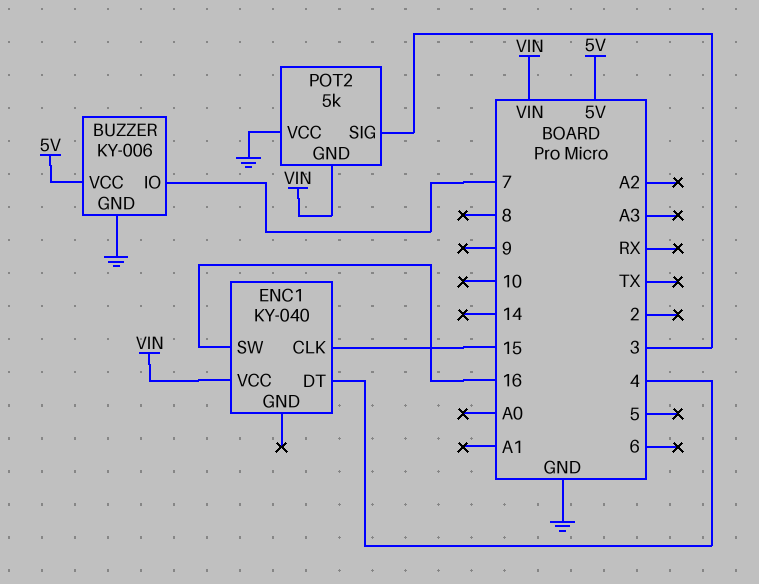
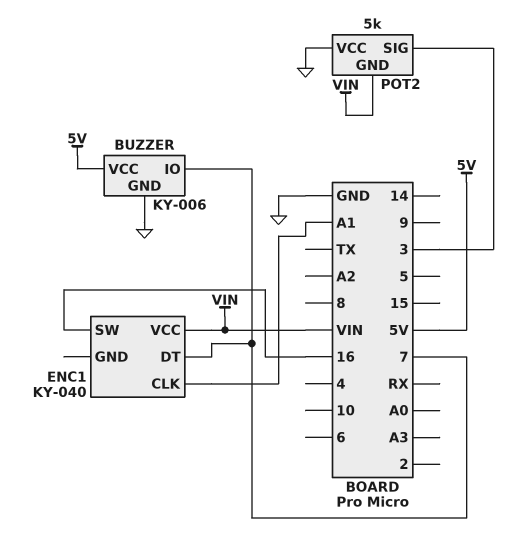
ENC1 pin CLK: 15 -> A1
ENC1 pin DT: 4 -> 7

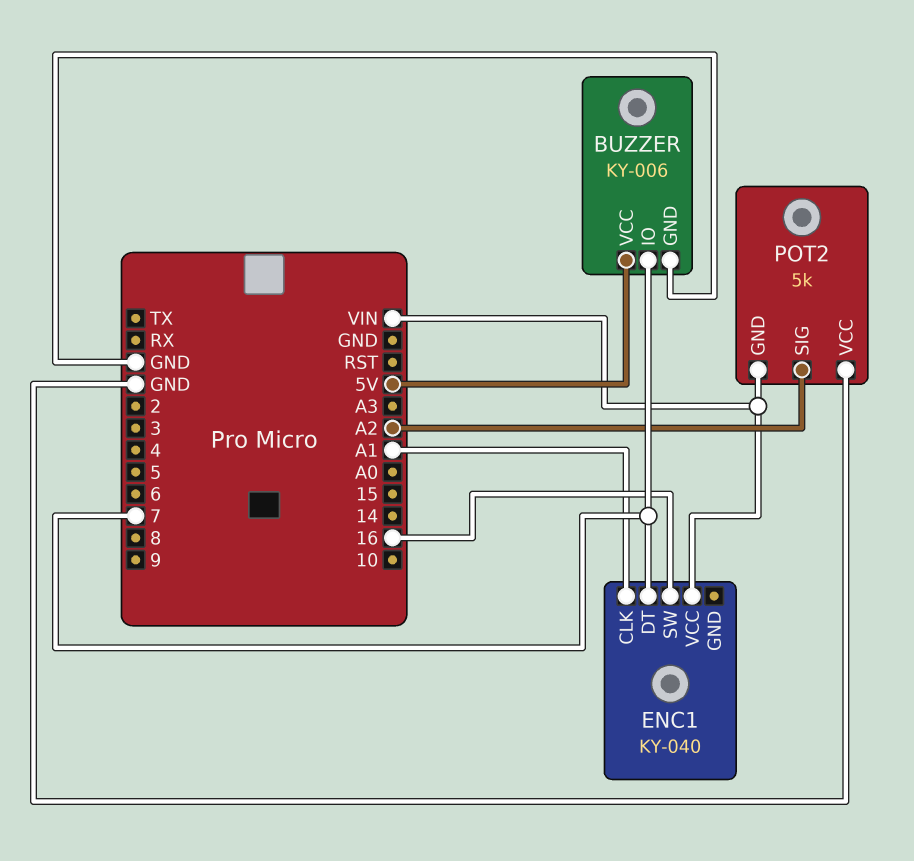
POT2 pin SIG: 3 -> A2

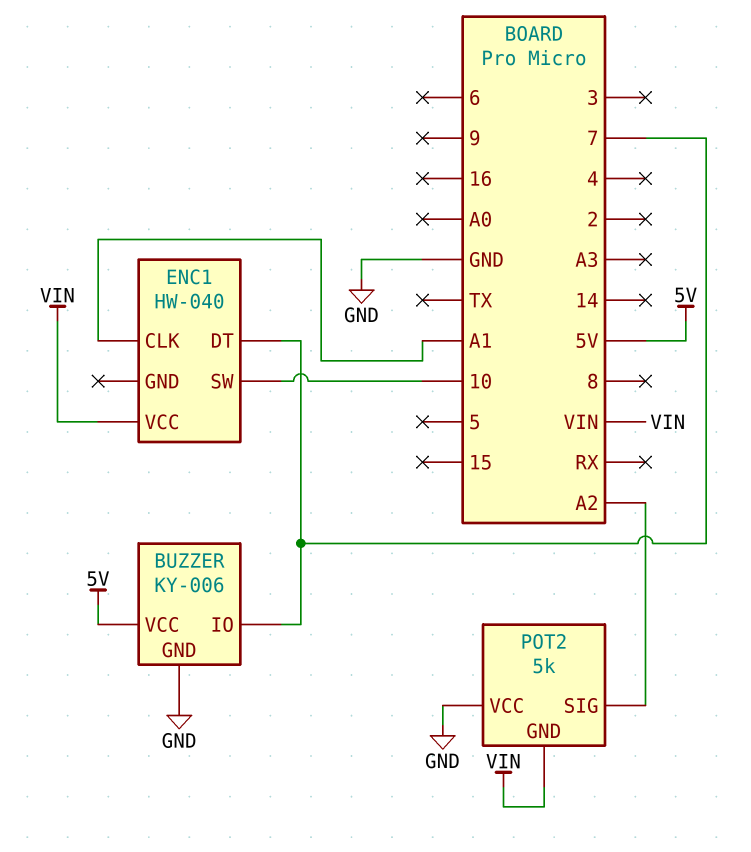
ENC1: KY-040 -> HW-040
ENC1 pin SW: 16 -> 10

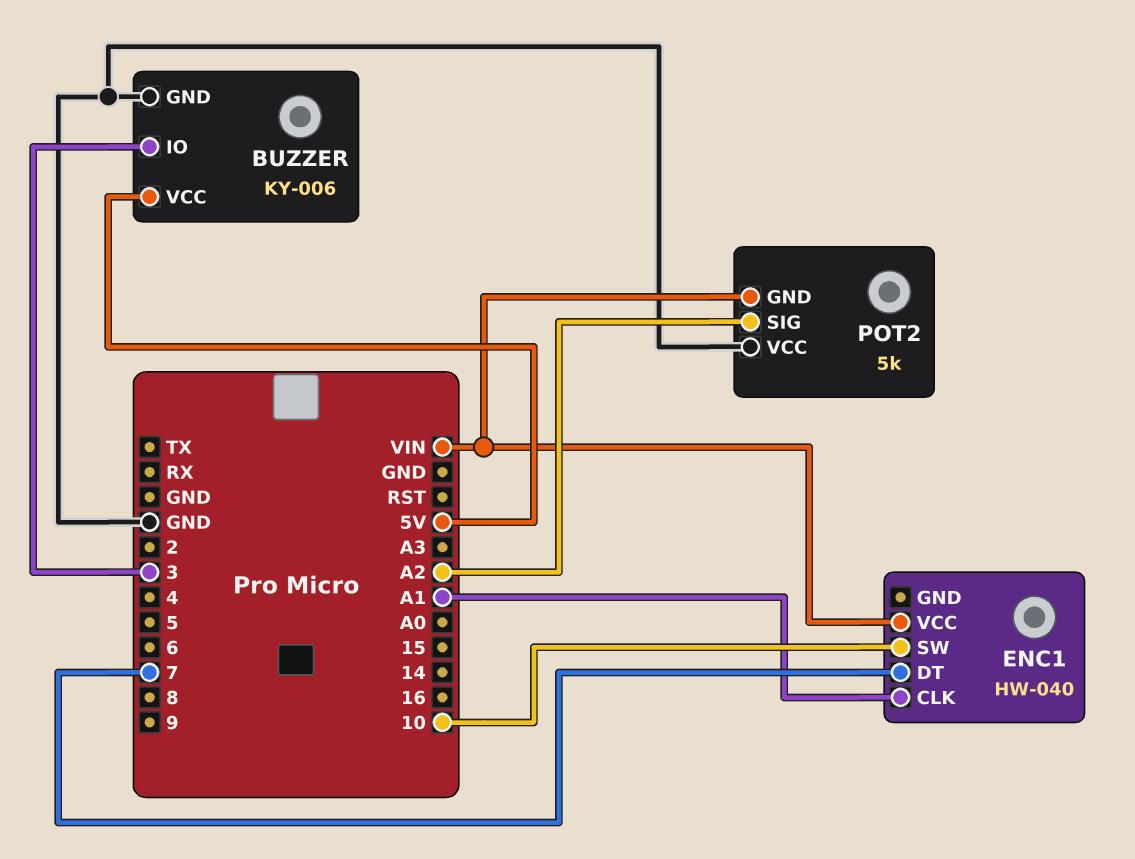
BUZZER pin IO: 7 -> 3

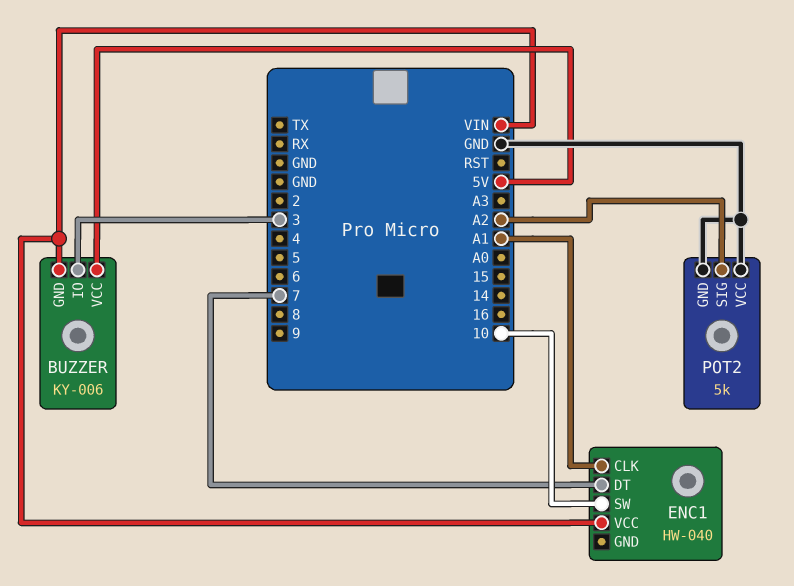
BUZZER pin GND: GND -> VIN
POT2 pin GND: VIN -> GND

